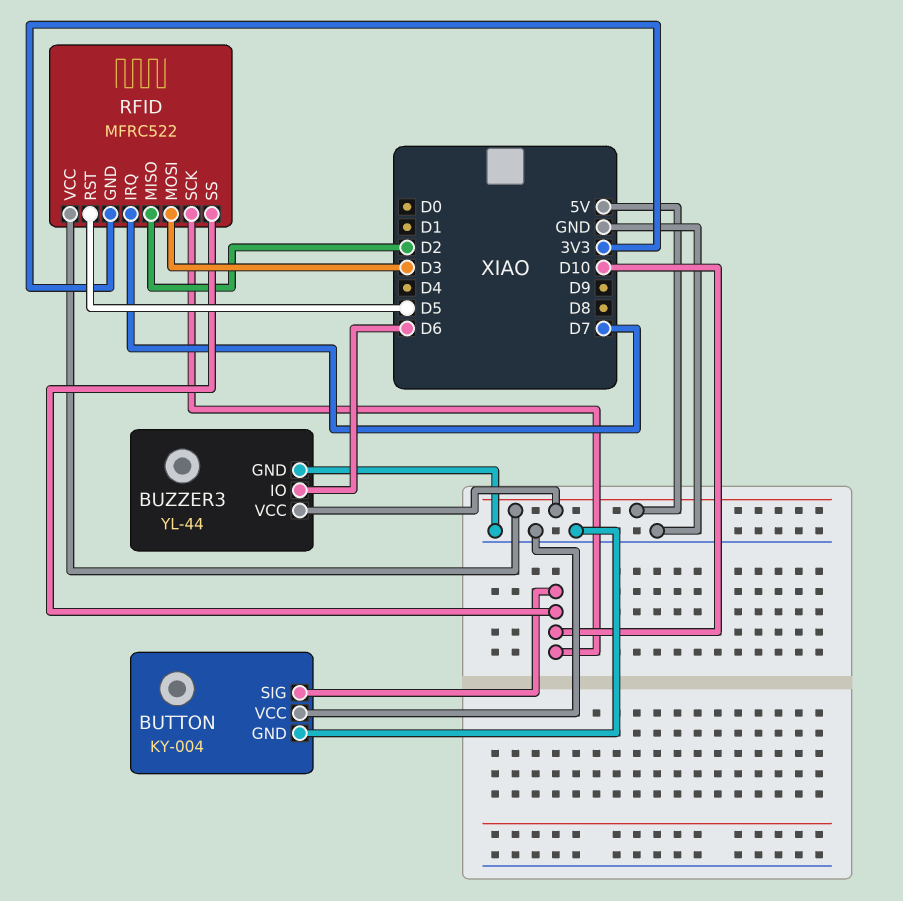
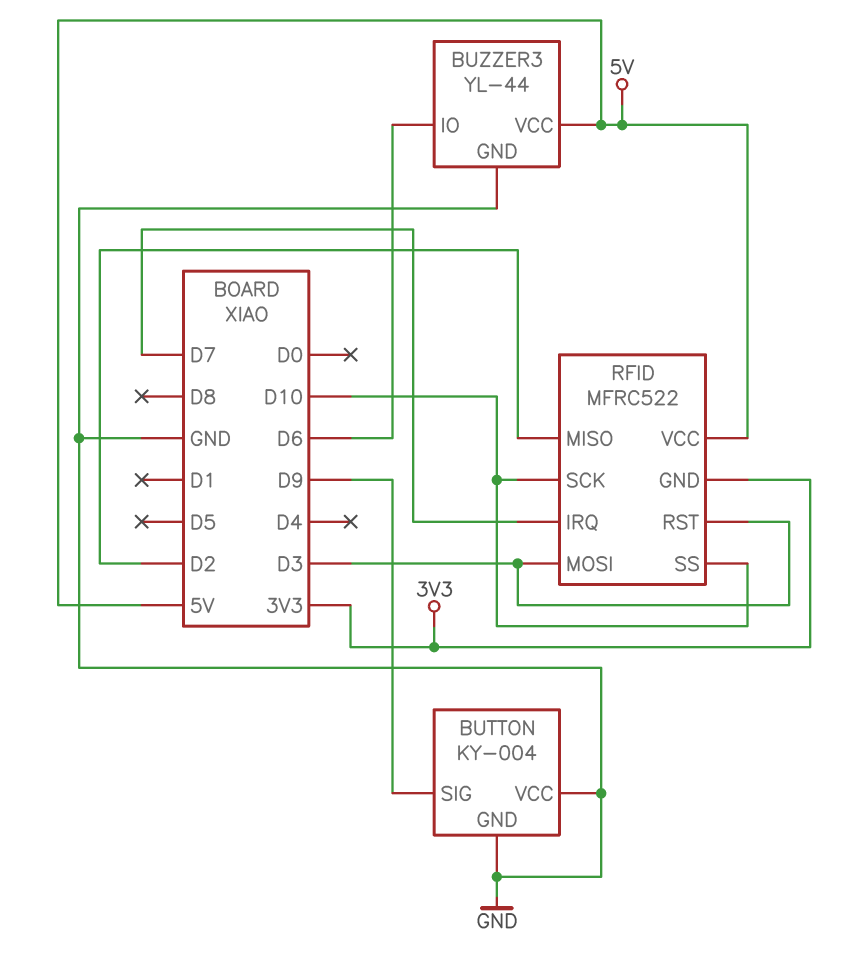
BUTTON pin SIG: D10 -> D9
RFID pin RST: D5 -> D3

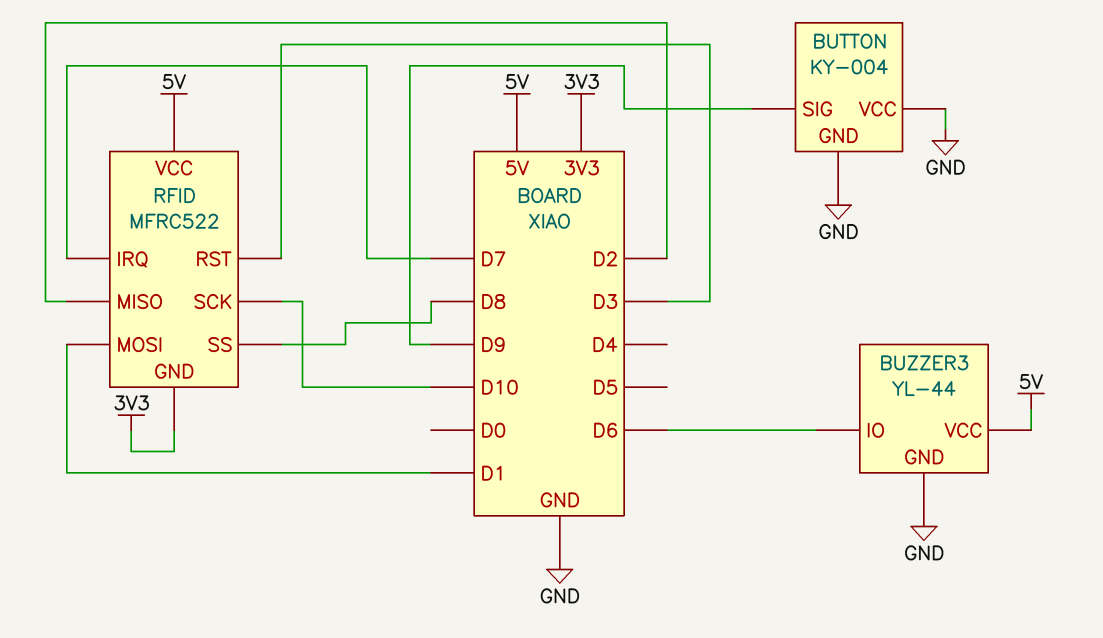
RFID pin MOSI: D3 -> D1
RFID pin SS: D10 -> D8

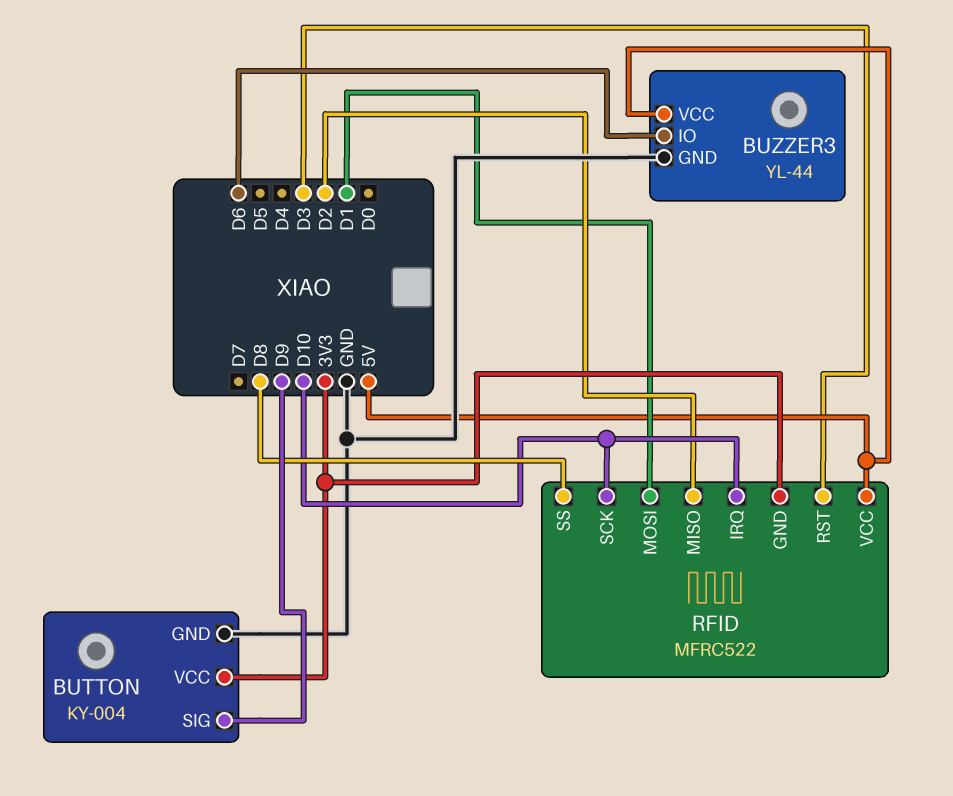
BUTTON pin VCC: GND -> 3V3
RFID pin IRQ: D7 -> D10

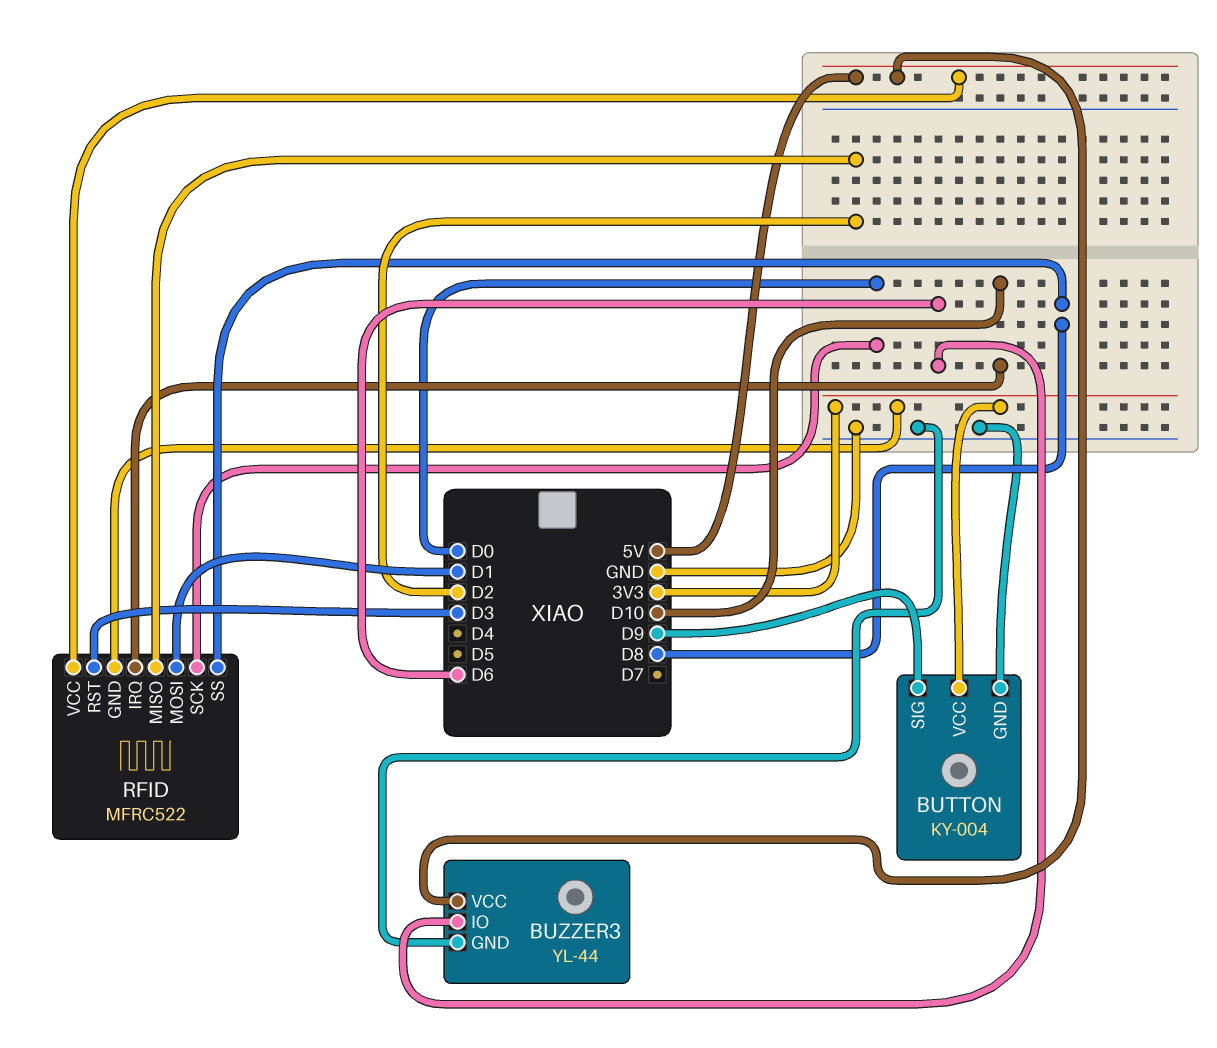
RFID pin SCK: D10 -> D0

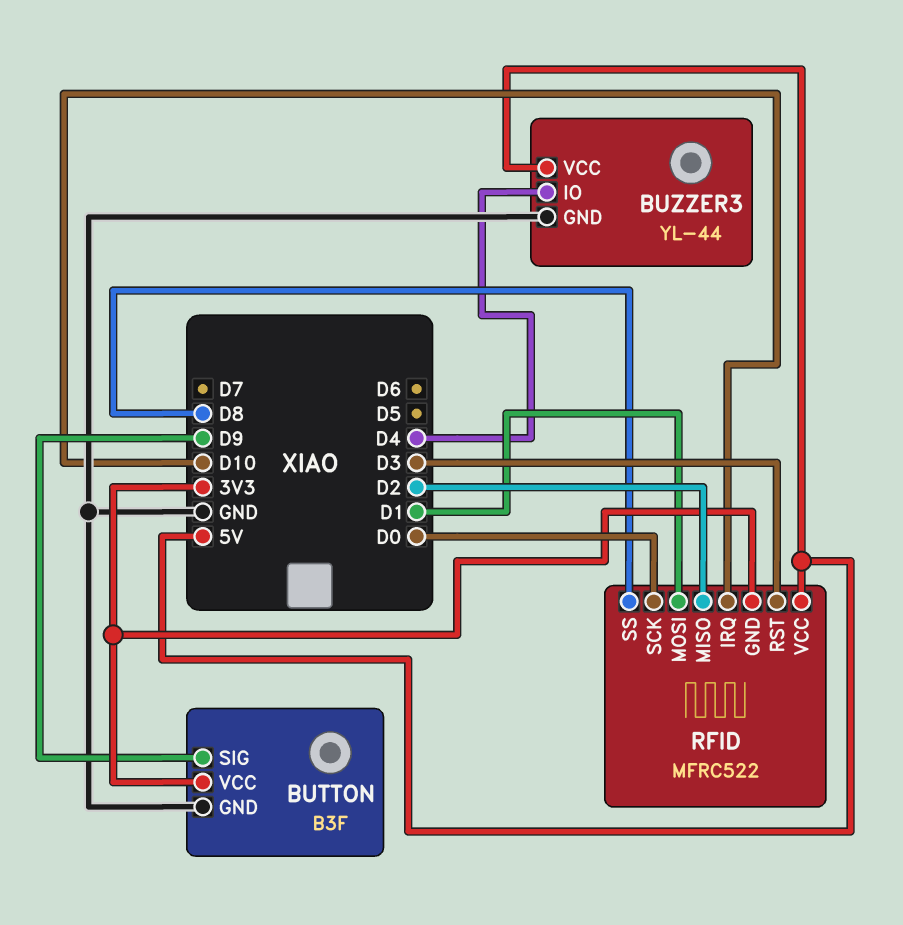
BUTTON: KY-004 -> B3F
BUZZER3 pin IO: D6 -> D4

